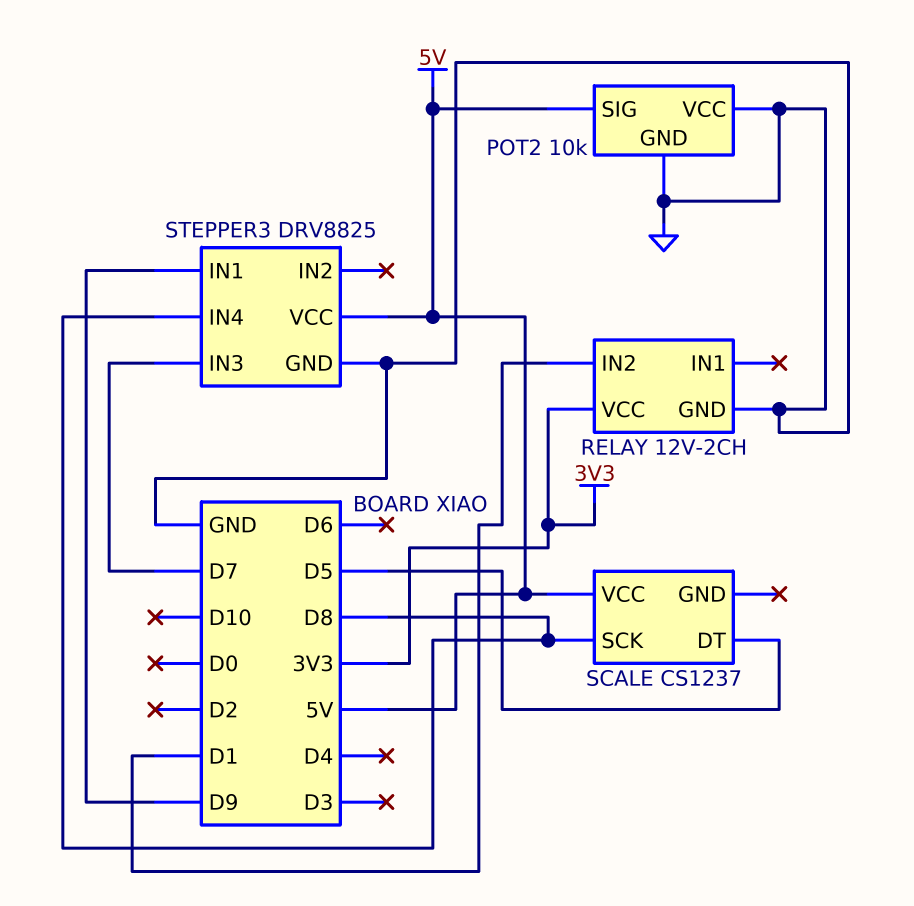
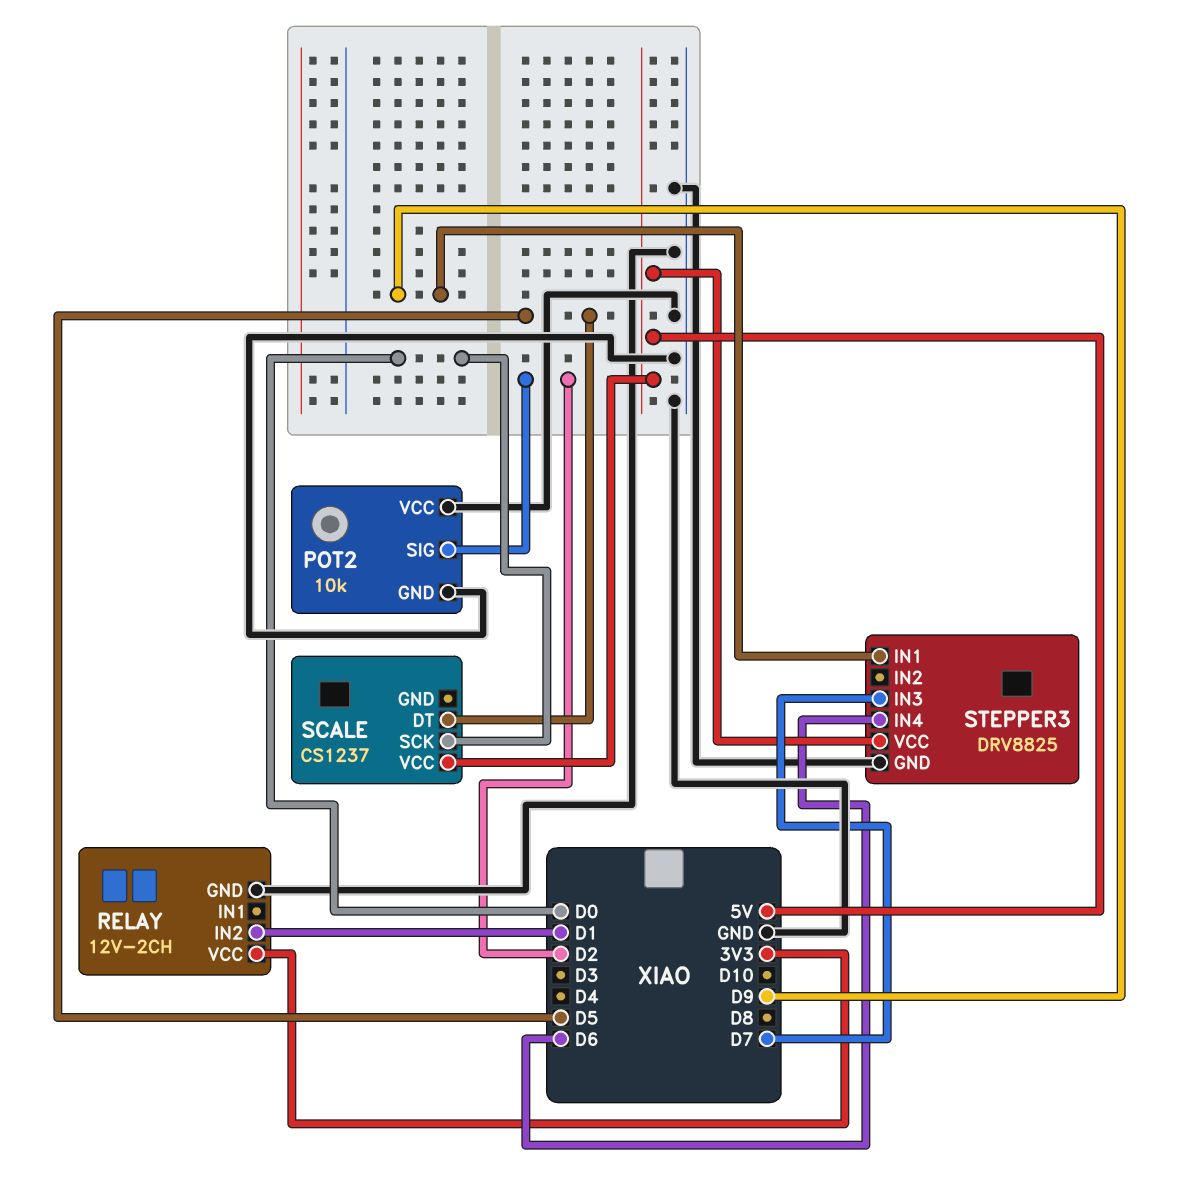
POT2 pin SIG: 5V -> D2
SCALE pin SCK: D8 -> D0
STEPPER3 pin IN4: D8 -> D6

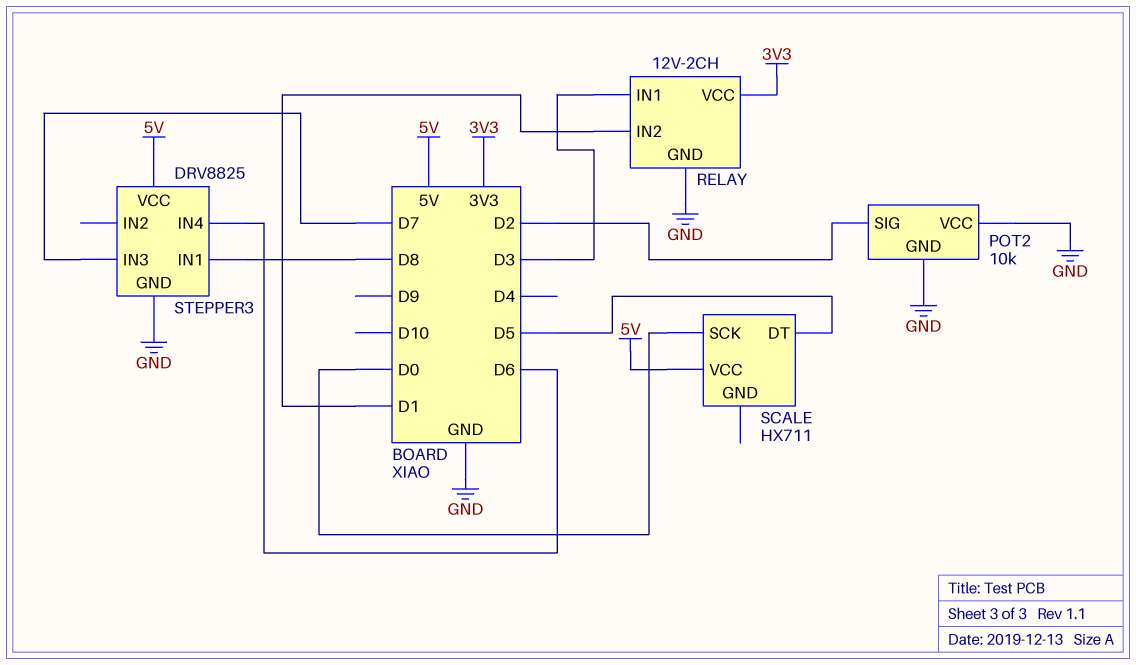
RELAY pin IN1: none -> D3
SCALE: CS1237 -> HX711
STEPPER3 pin IN1: D9 -> D8

